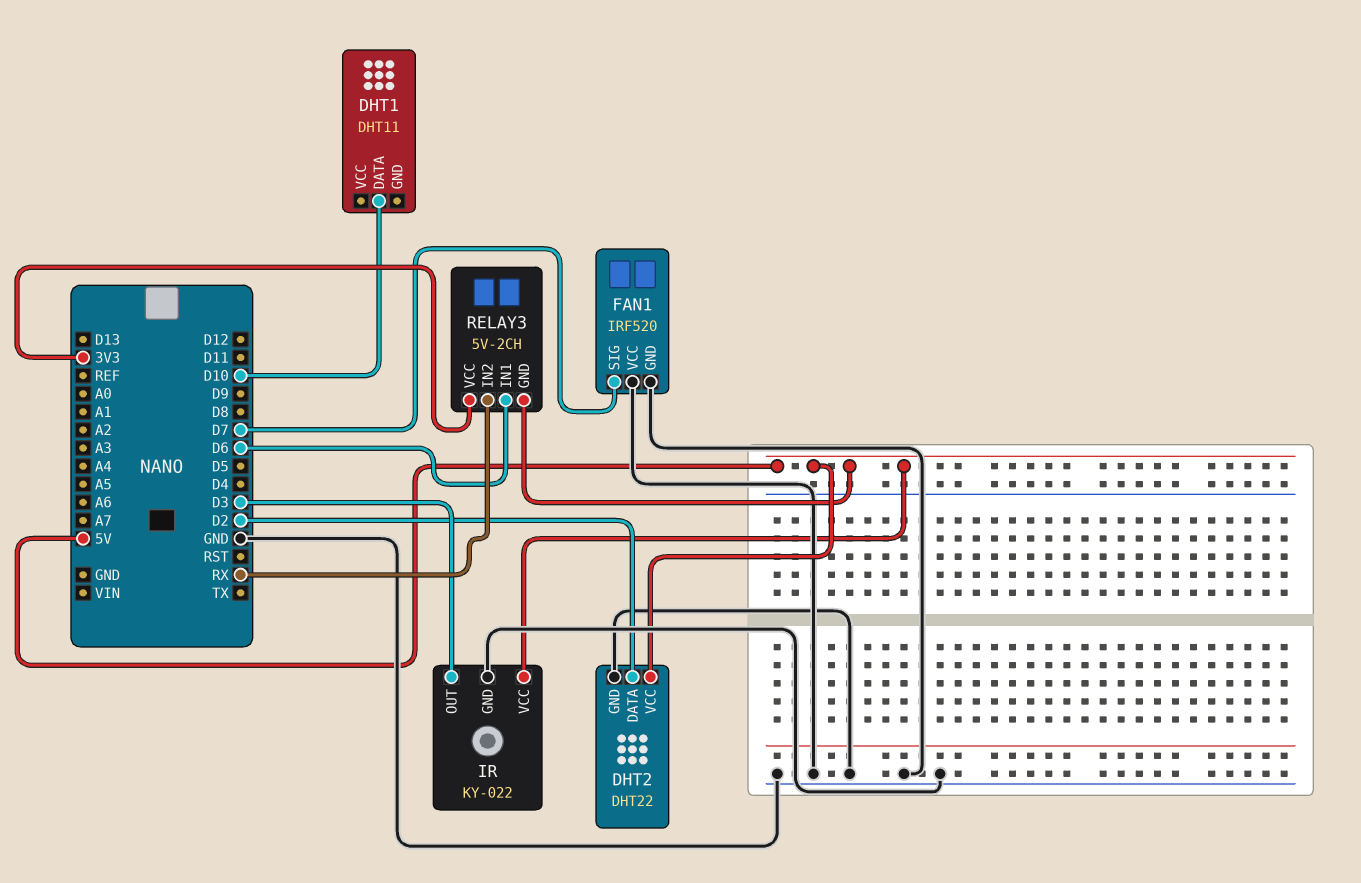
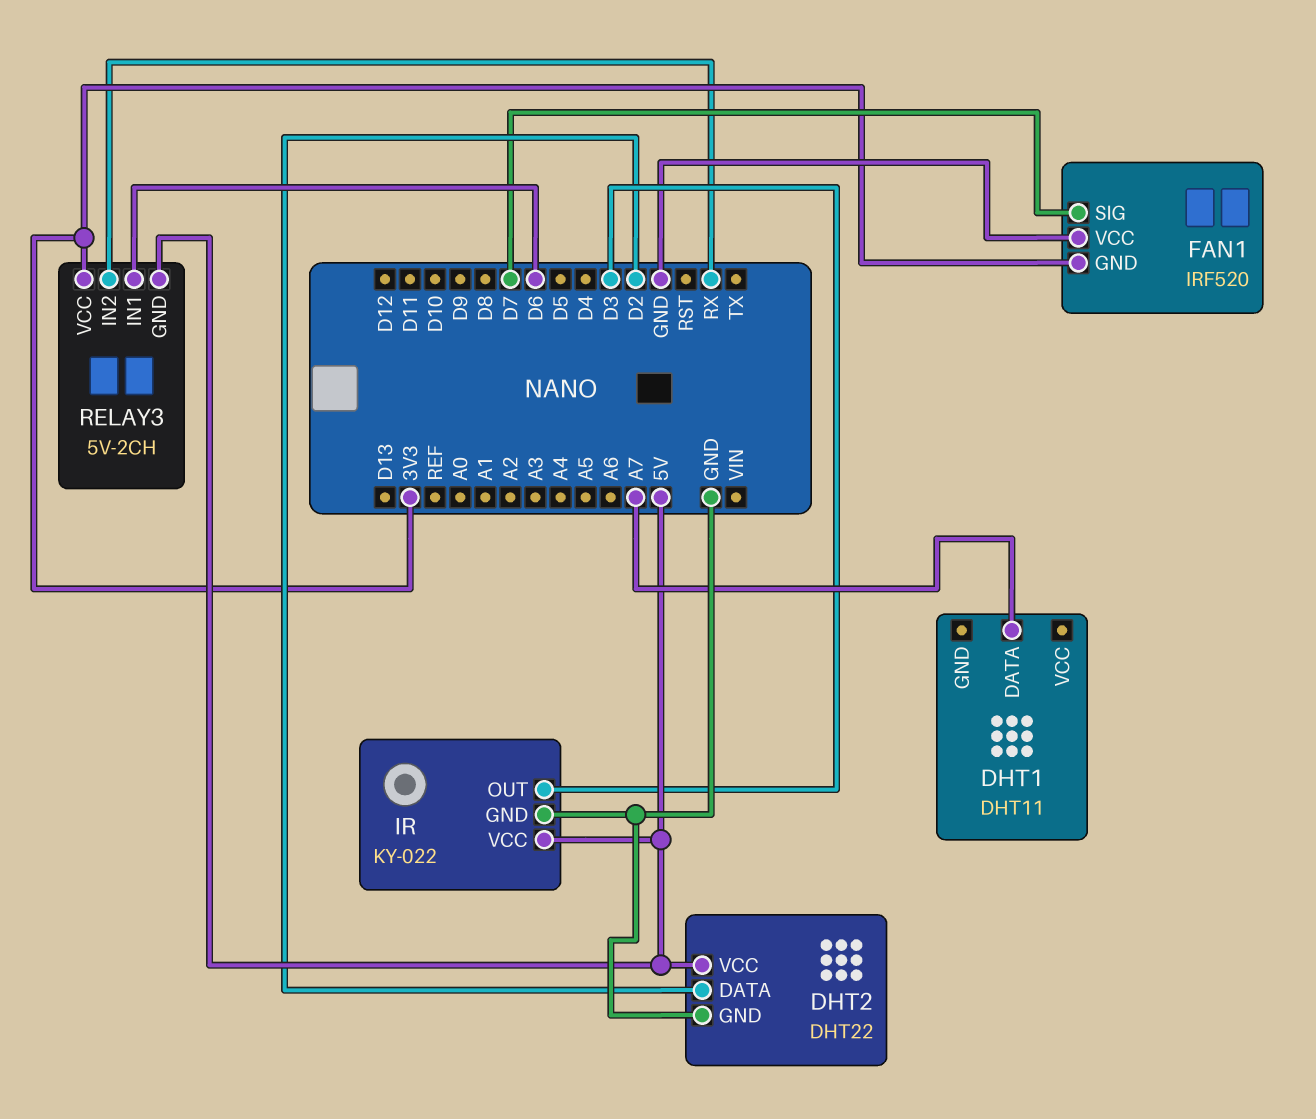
DHT1 pin DATA: D10 -> A7
FAN1 pin GND: GND -> 3V3

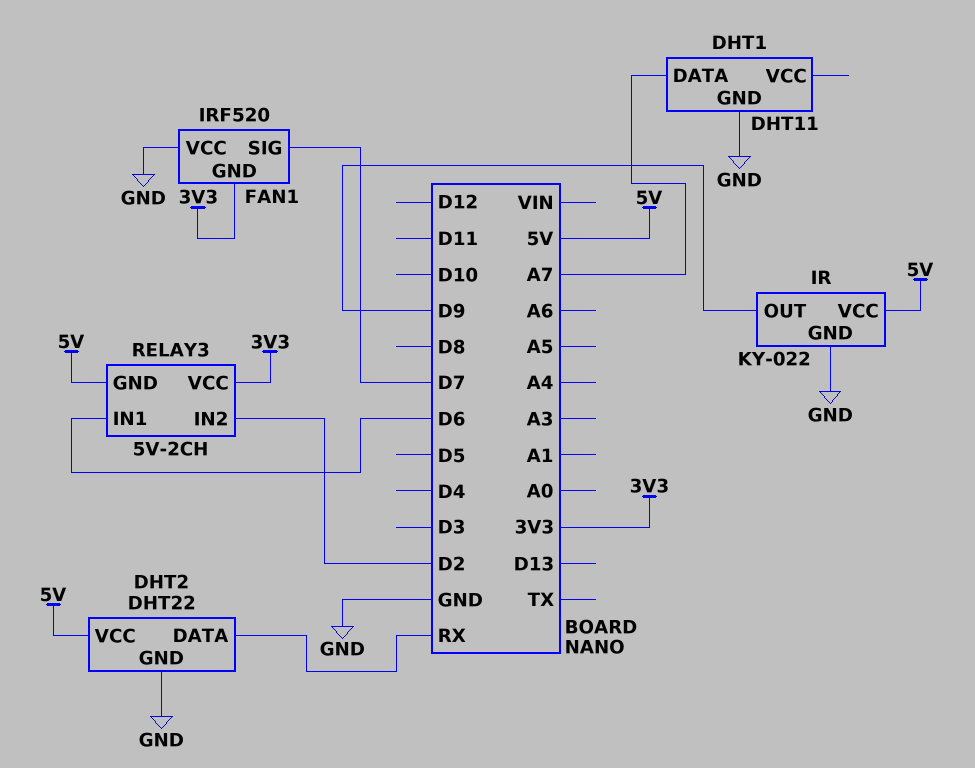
DHT1 pin GND: none -> GND
DHT2 pin DATA: D2 -> RX
IR pin OUT: D3 -> D9
RELAY3 pin IN2: RX -> D2

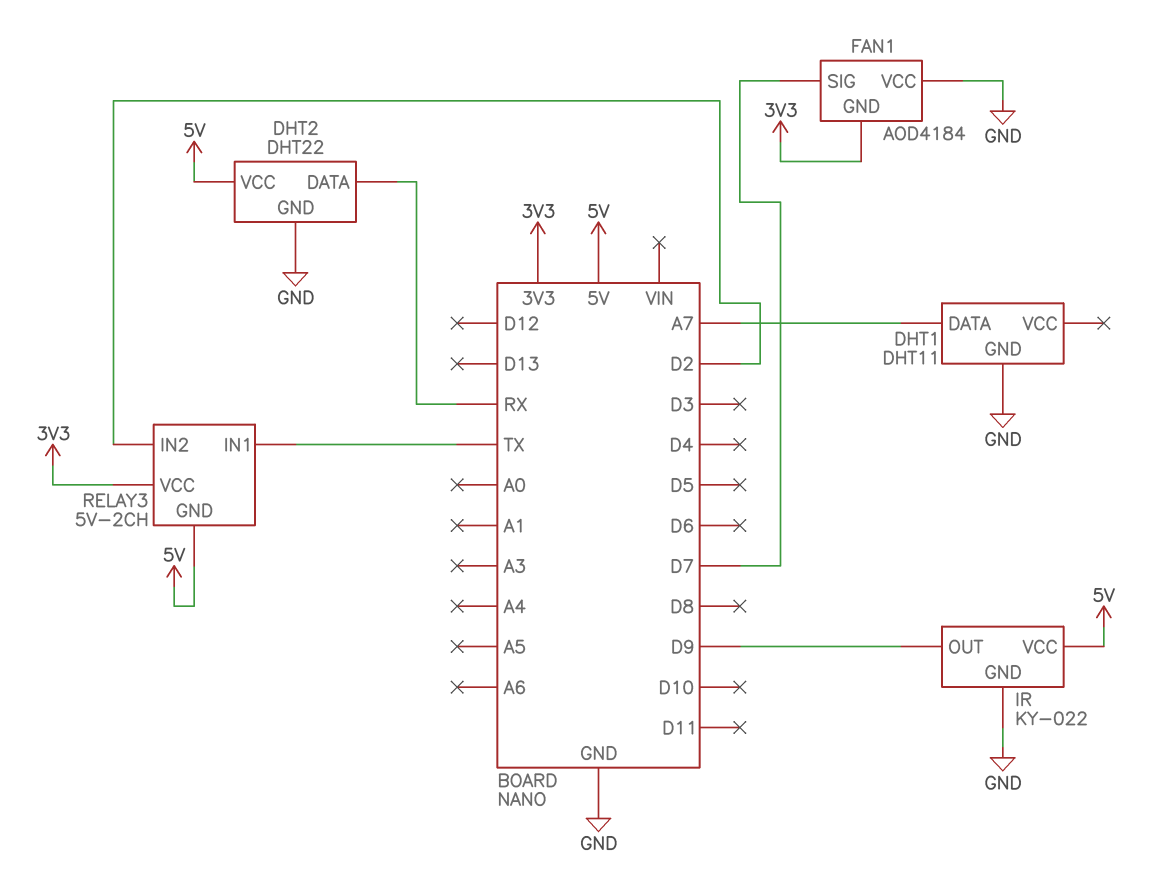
FAN1: IRF520 -> AOD4184
RELAY3 pin IN1: D6 -> TX

